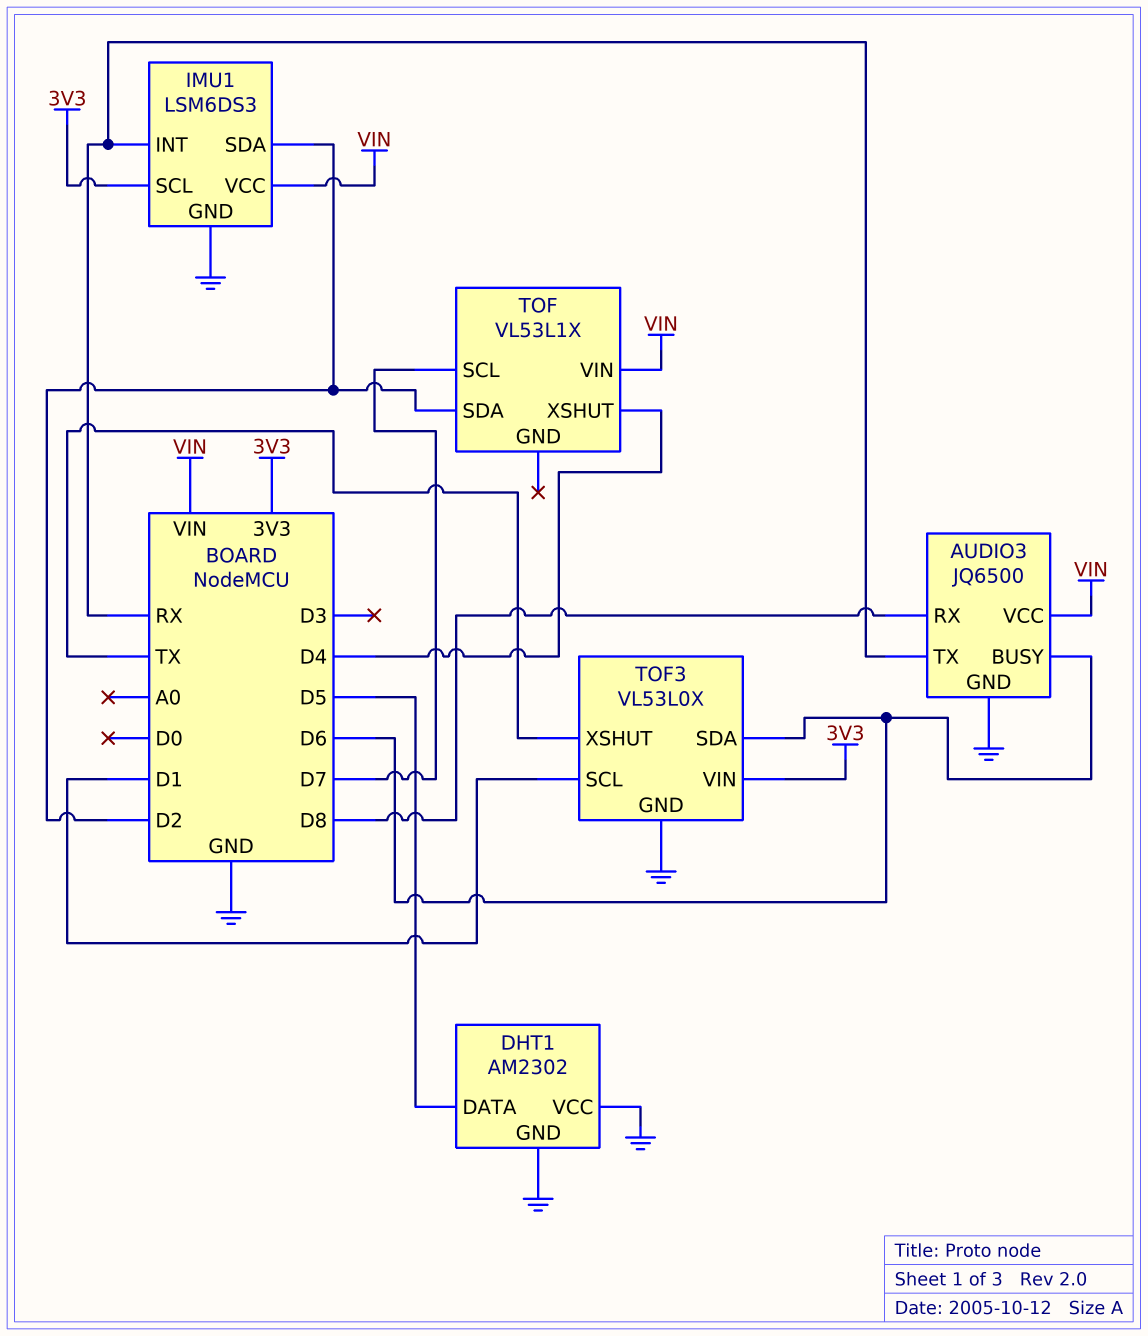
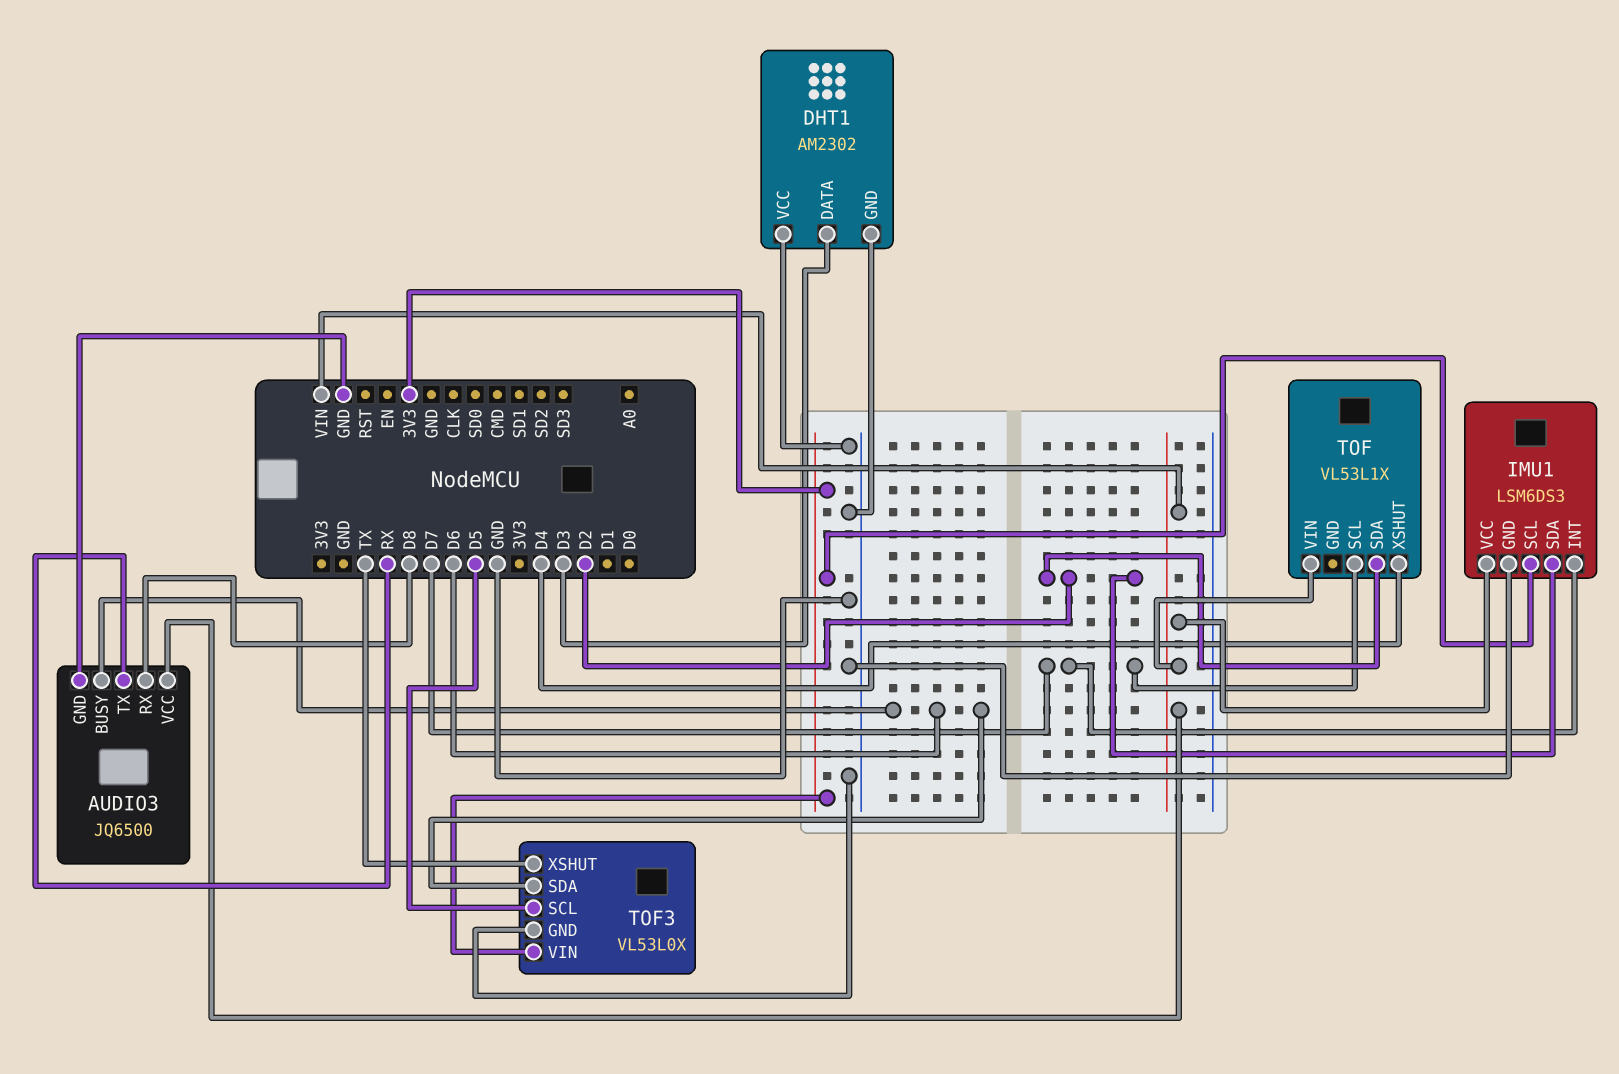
DHT1 pin DATA: D5 -> D3
IMU1 pin INT: RX -> D7
TOF3 pin SCL: D1 -> D5

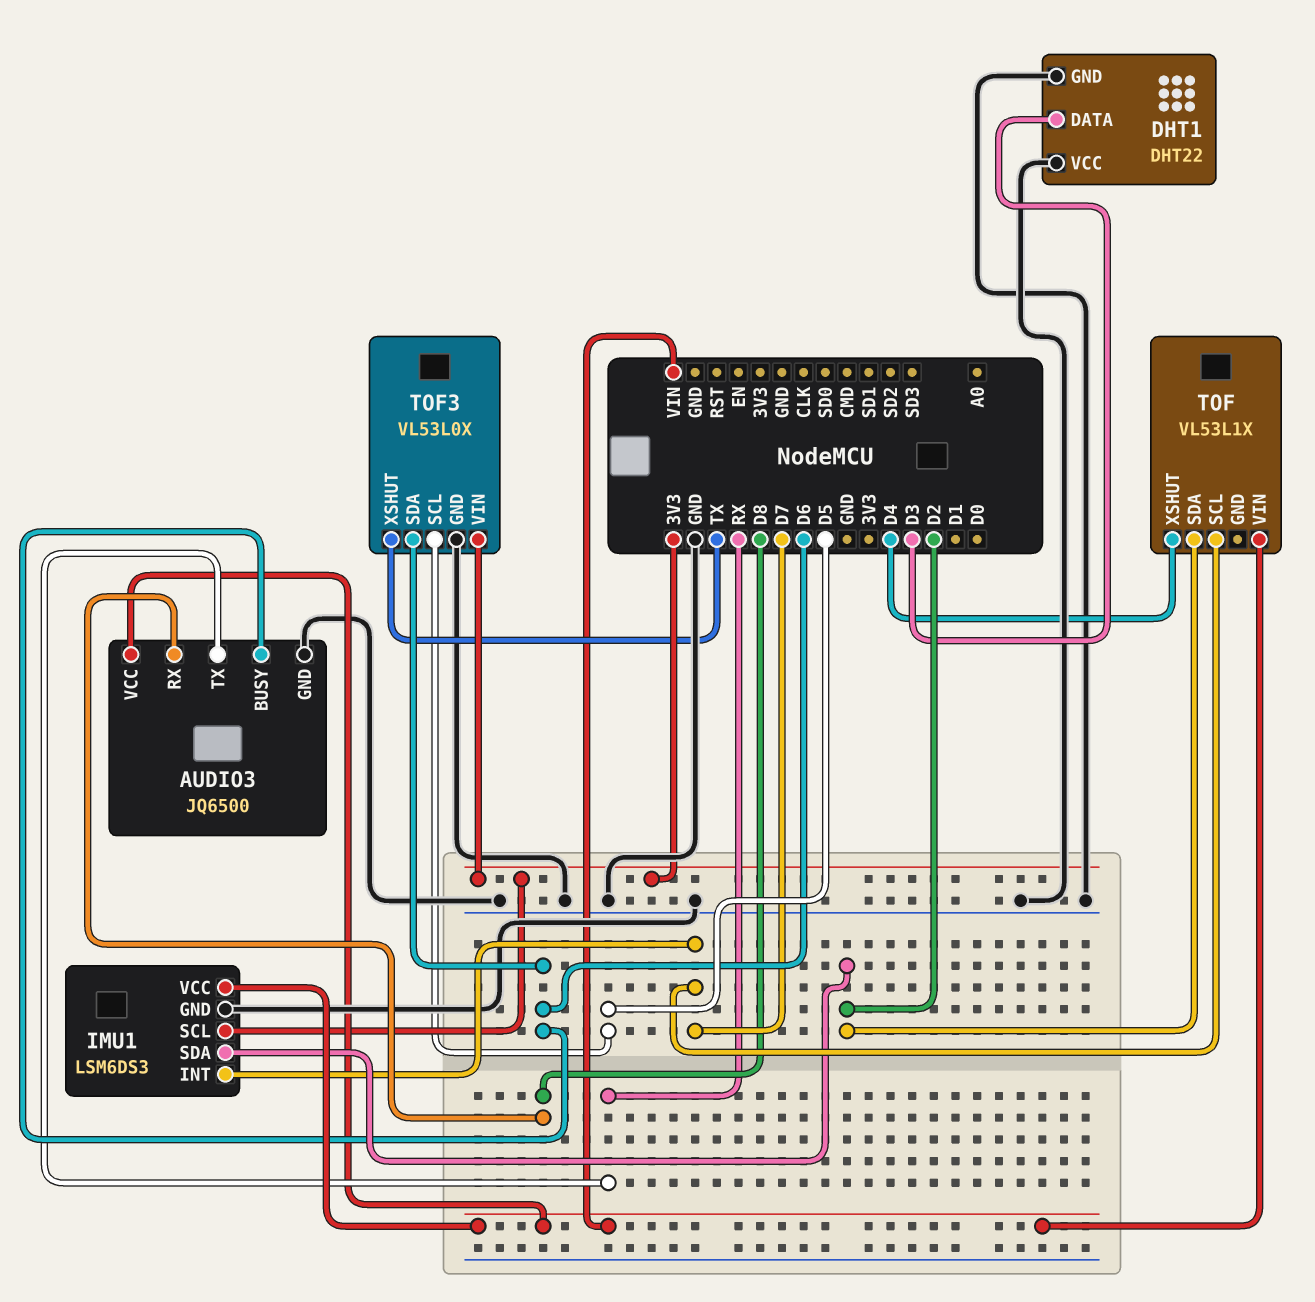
DHT1: AM2302 -> DHT22

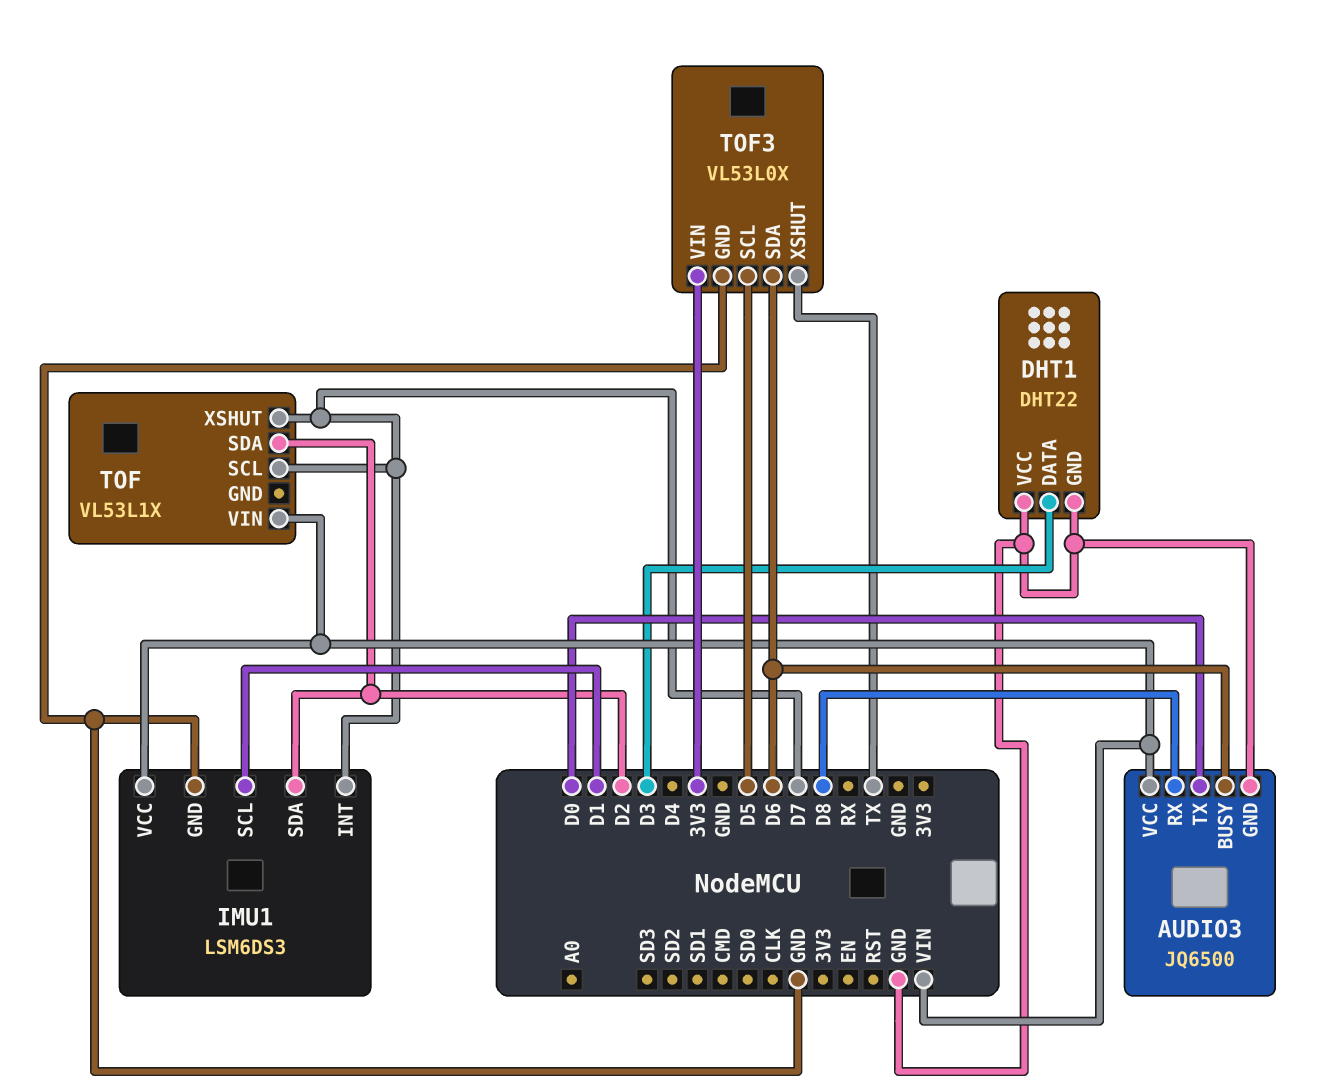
AUDIO3 pin TX: RX -> D0
IMU1 pin SCL: 3V3 -> D1
TOF pin XSHUT: D4 -> D7

